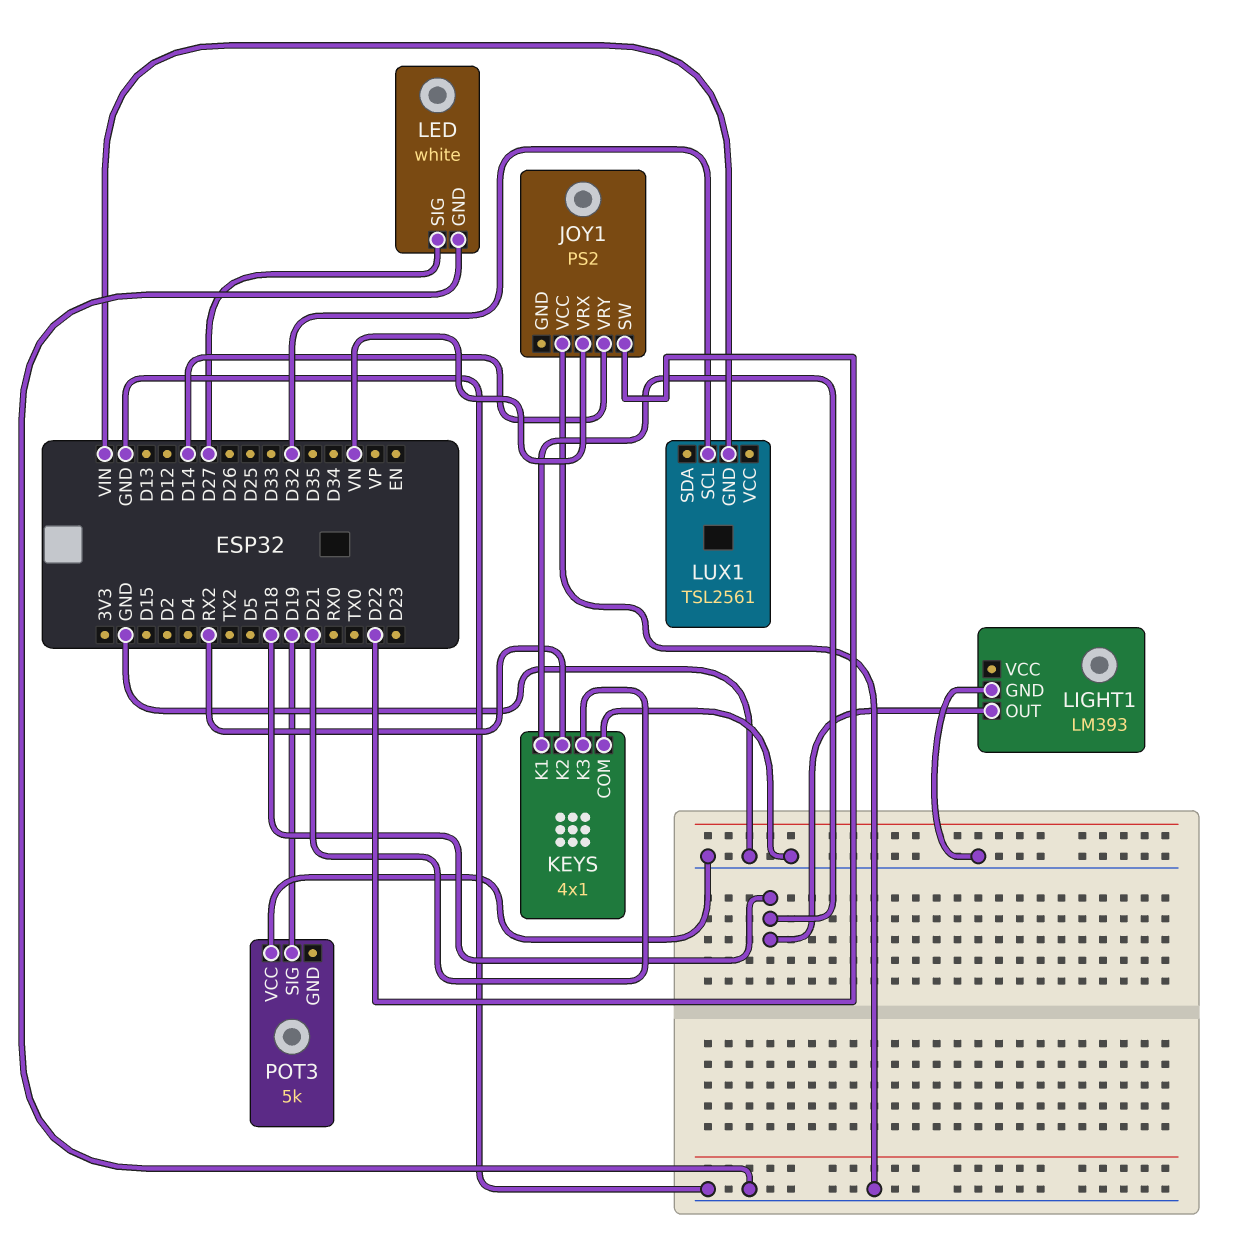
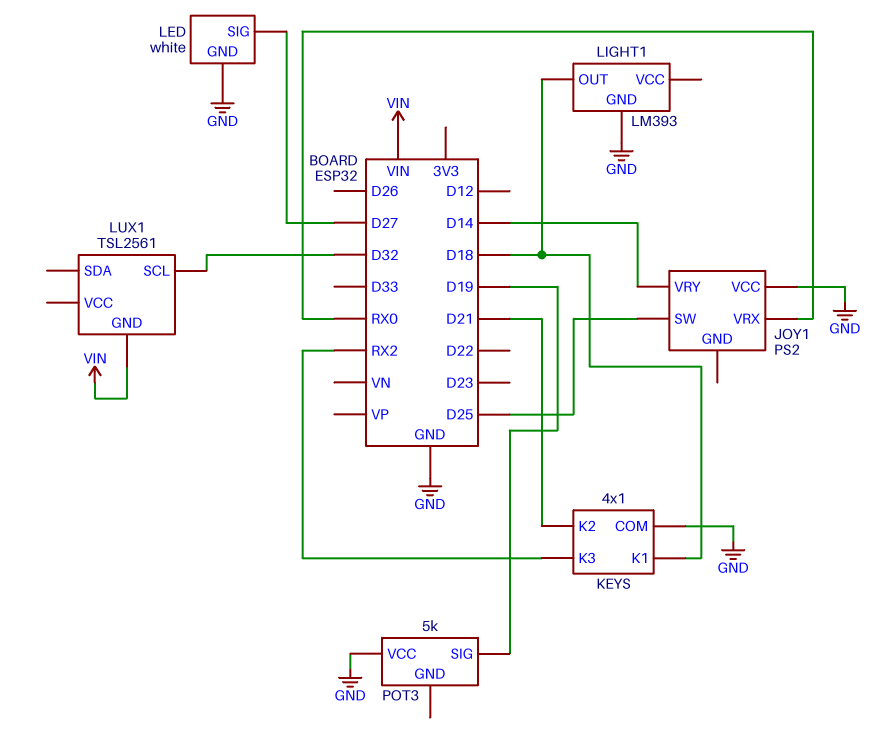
JOY1 pin SW: D22 -> D25
JOY1 pin VRX: VN -> RX0
KEYS pin K2: RX2 -> D21
KEYS pin K3: D21 -> RX2

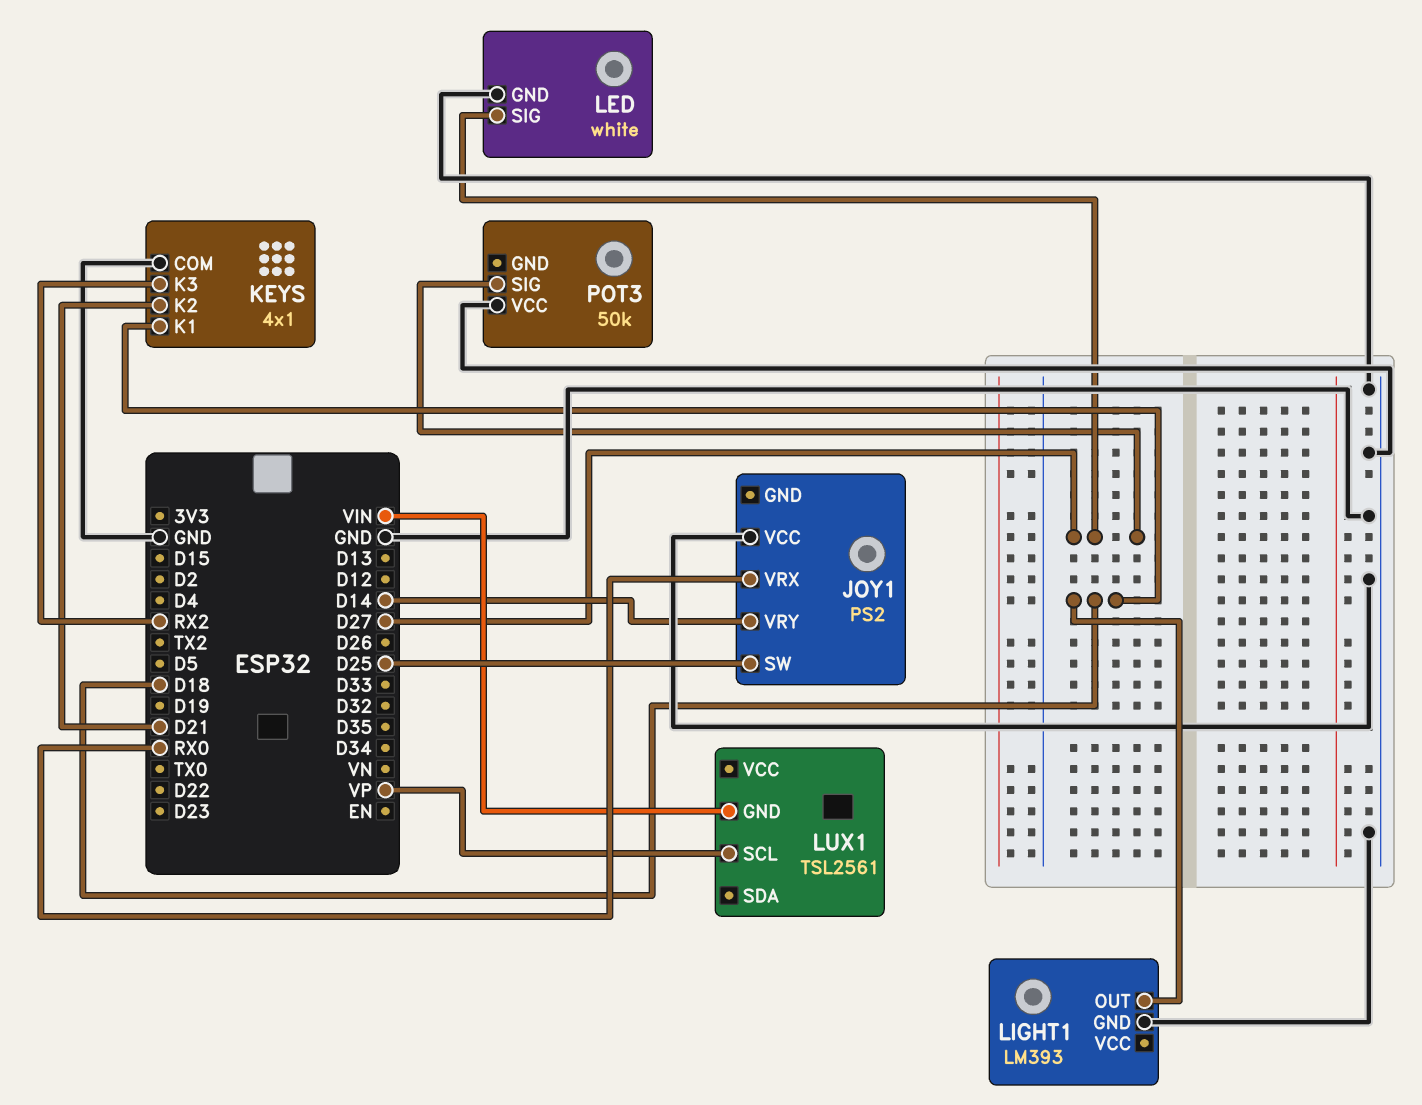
LUX1 pin SCL: D32 -> VP
POT3: 5k -> 50k
POT3 pin SIG: D19 -> D27

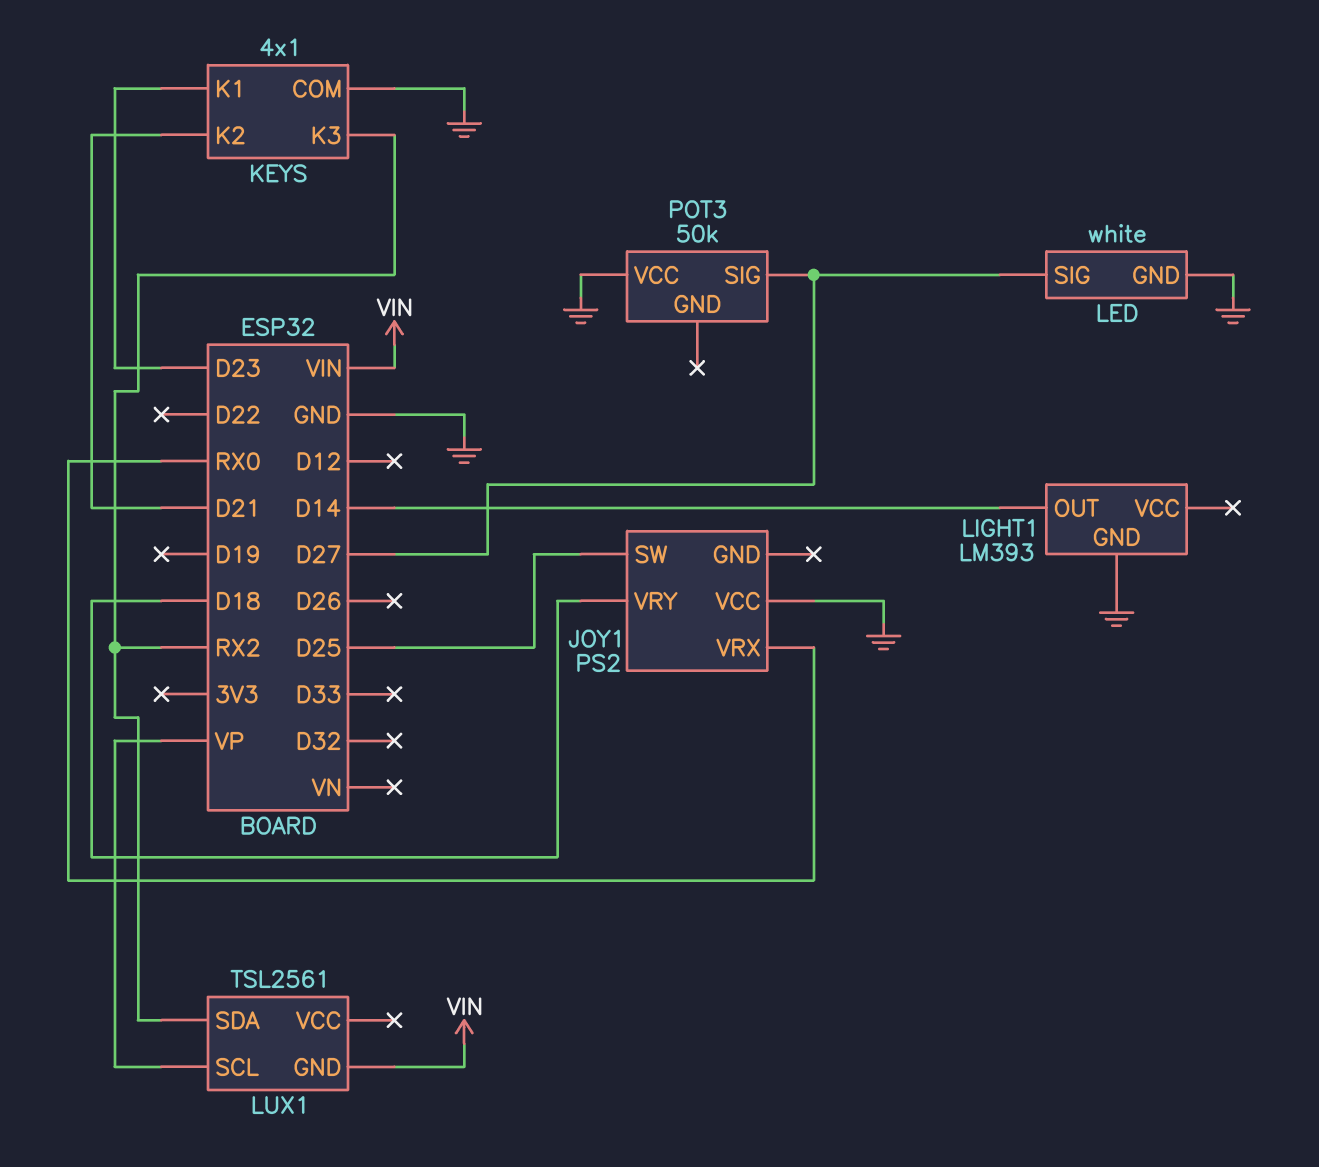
JOY1 pin VRY: D14 -> D18
KEYS pin K1: D18 -> D23
LIGHT1 pin OUT: D18 -> D14
LUX1 pin SDA: none -> RX2

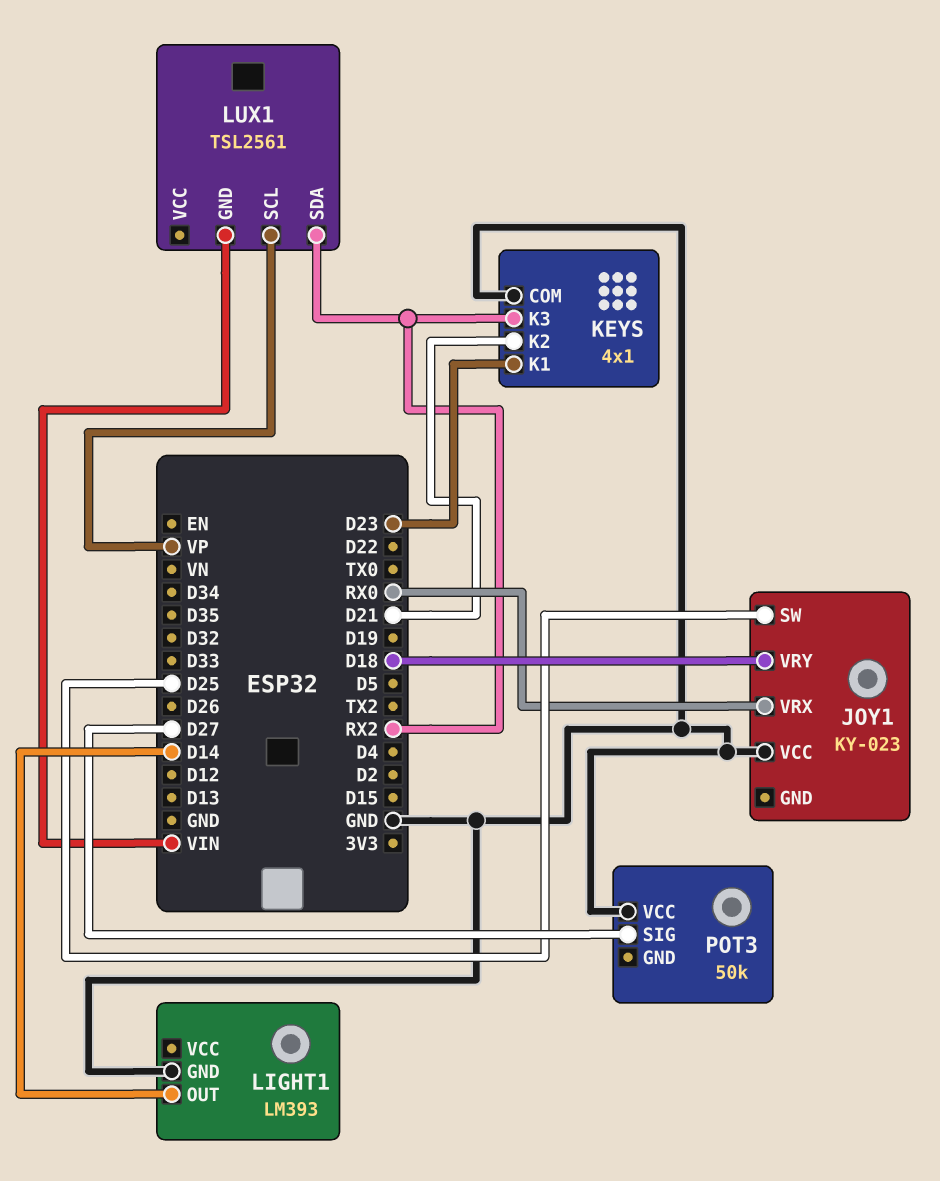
JOY1: PS2 -> KY-023
LED: white -> none
LED pin GND: GND -> none
LED pin SIG: D27 -> none

